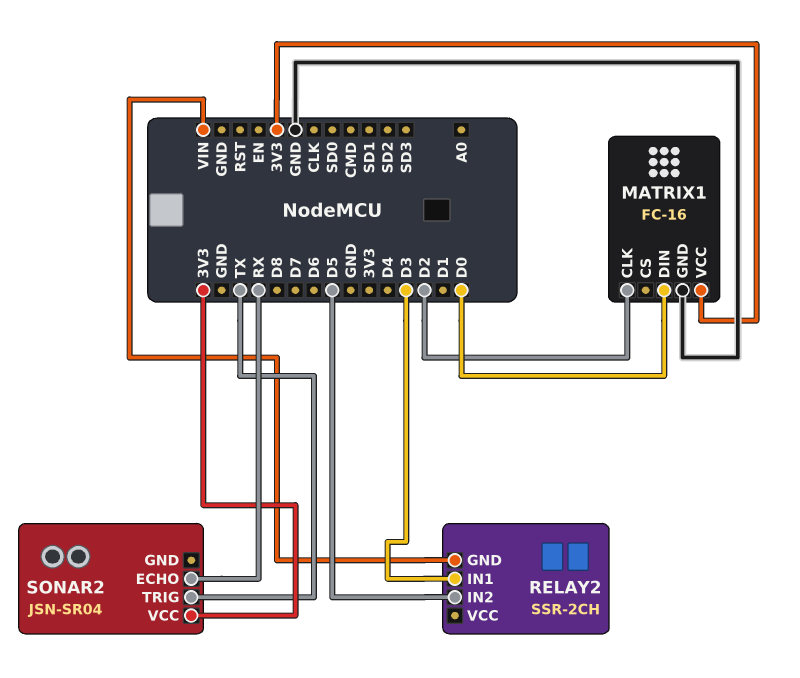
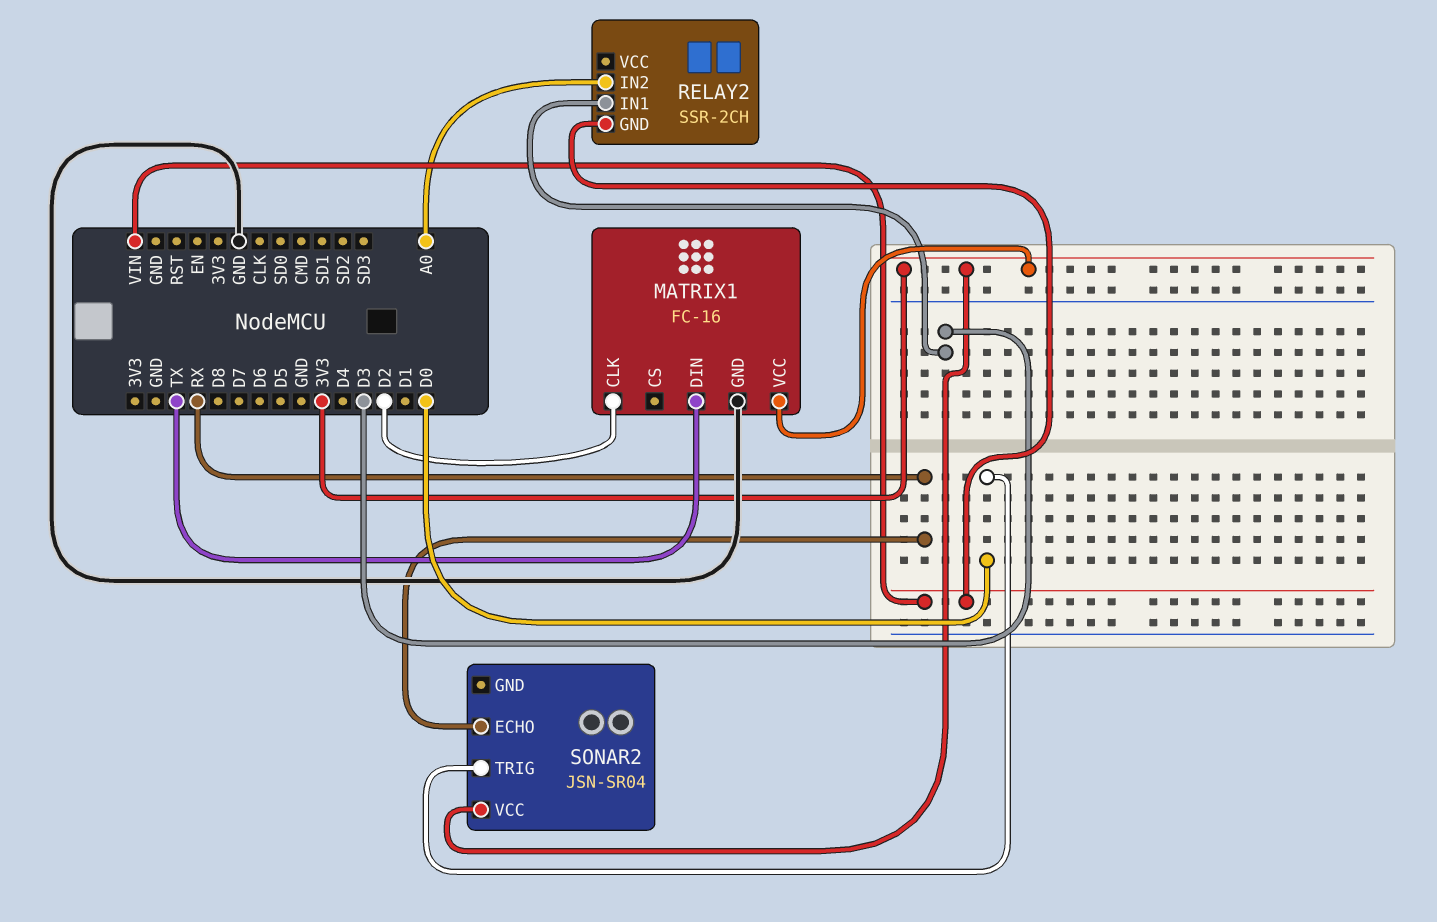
MATRIX1 pin DIN: D0 -> TX
RELAY2 pin IN2: D5 -> A0
SONAR2 pin TRIG: TX -> D0

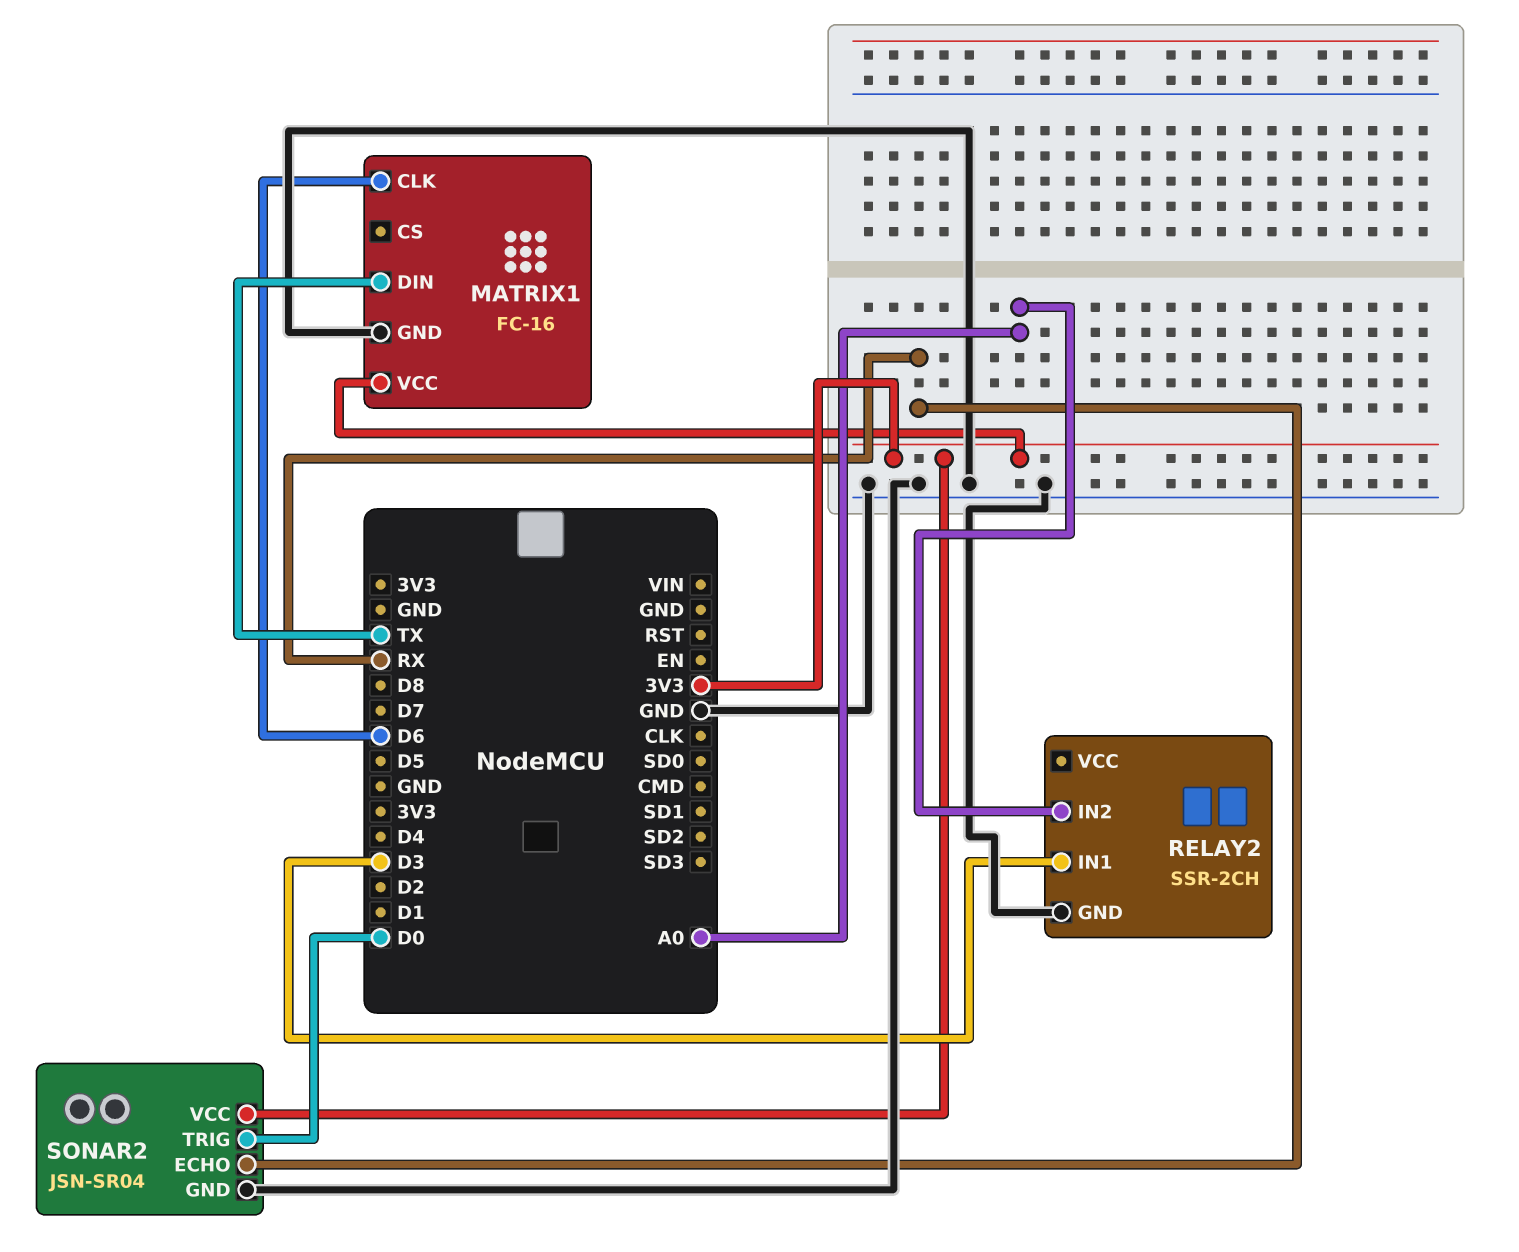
MATRIX1 pin CLK: D2 -> D6
RELAY2 pin GND: VIN -> GND
SONAR2 pin GND: none -> GND

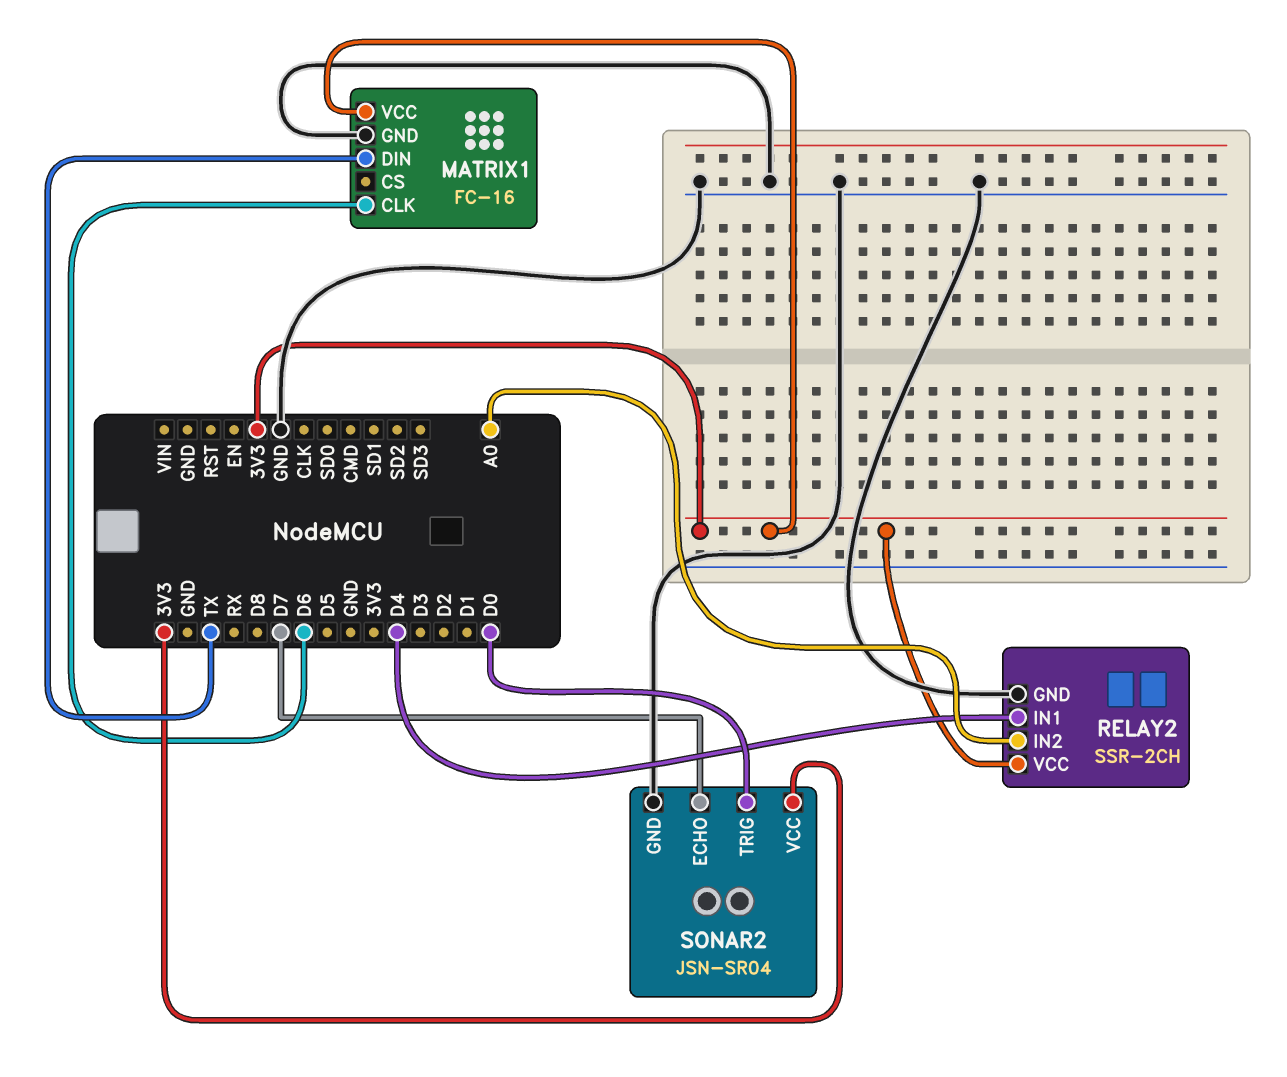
RELAY2 pin IN1: D3 -> D4
RELAY2 pin VCC: none -> 3V3
SONAR2 pin ECHO: RX -> D7

